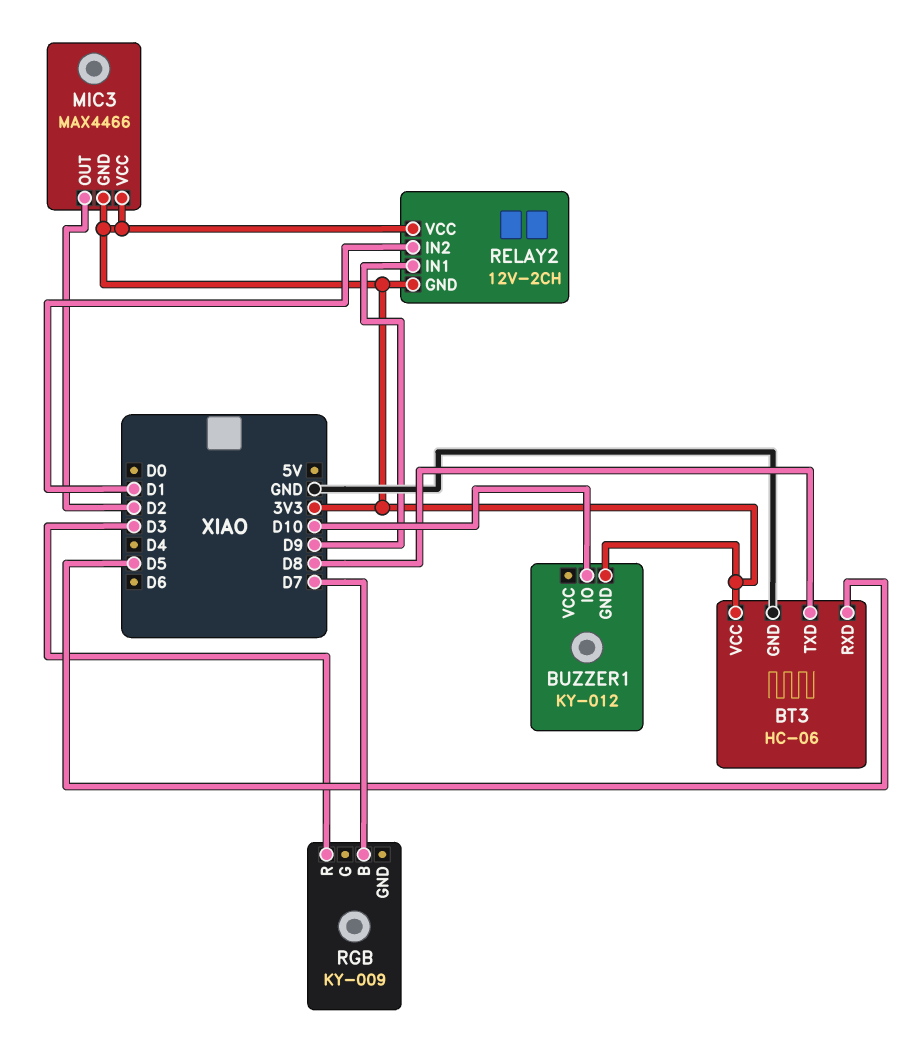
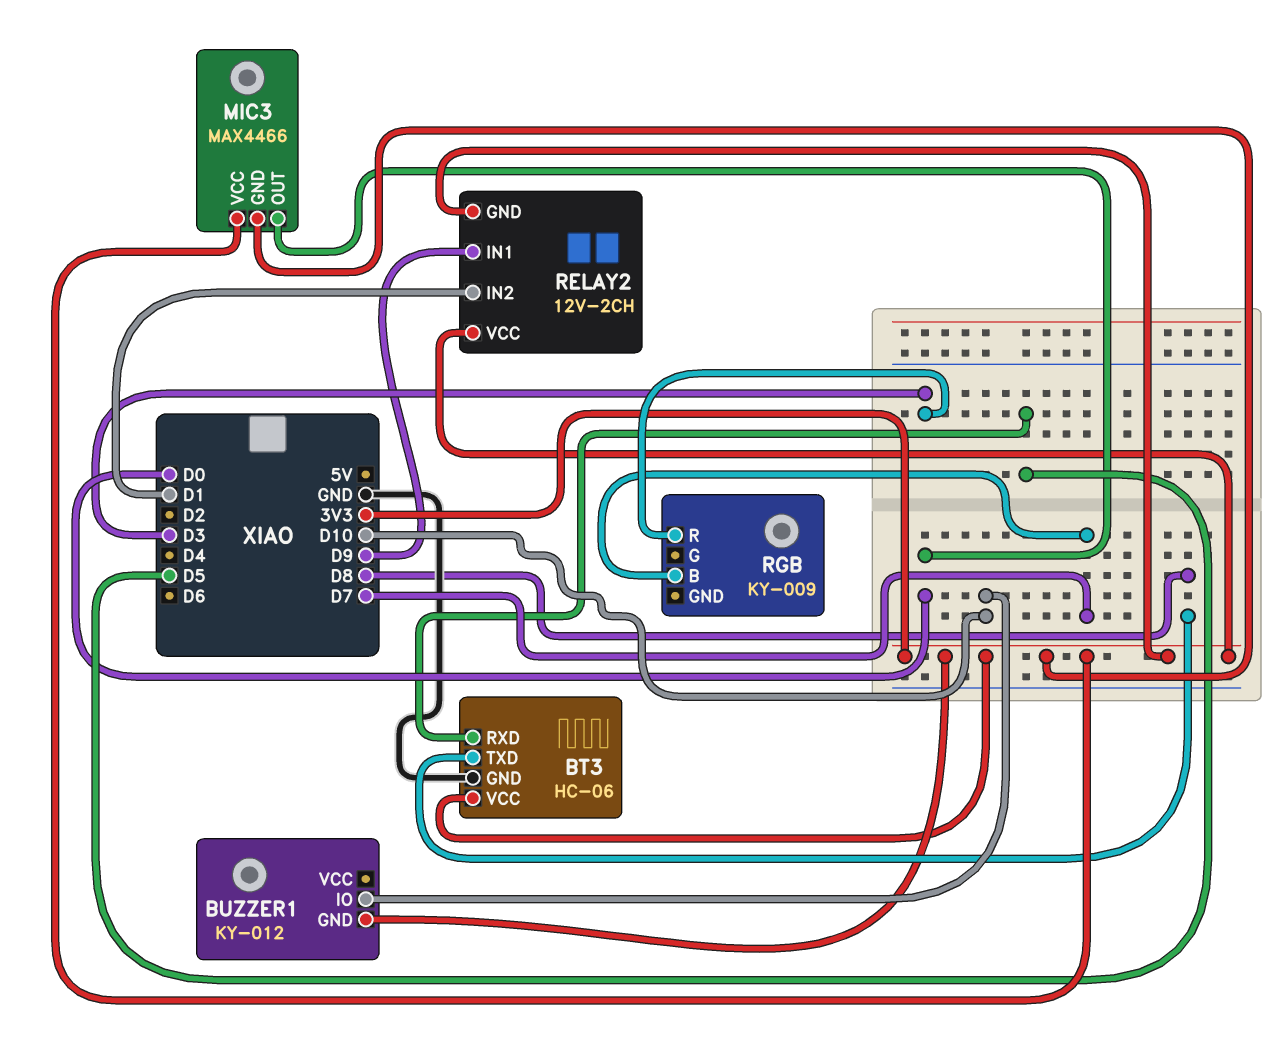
MIC3 pin OUT: D2 -> D0

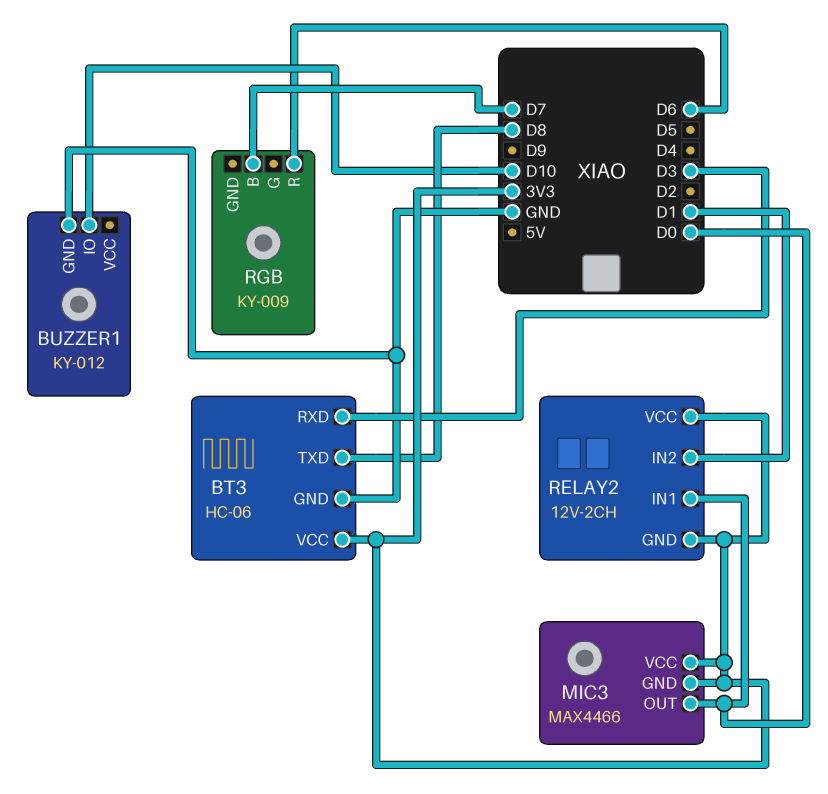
BT3 pin RXD: D5 -> D3
BUZZER1 pin GND: 3V3 -> GND
RELAY2 pin IN1: D9 -> D0
RGB pin R: D3 -> D6

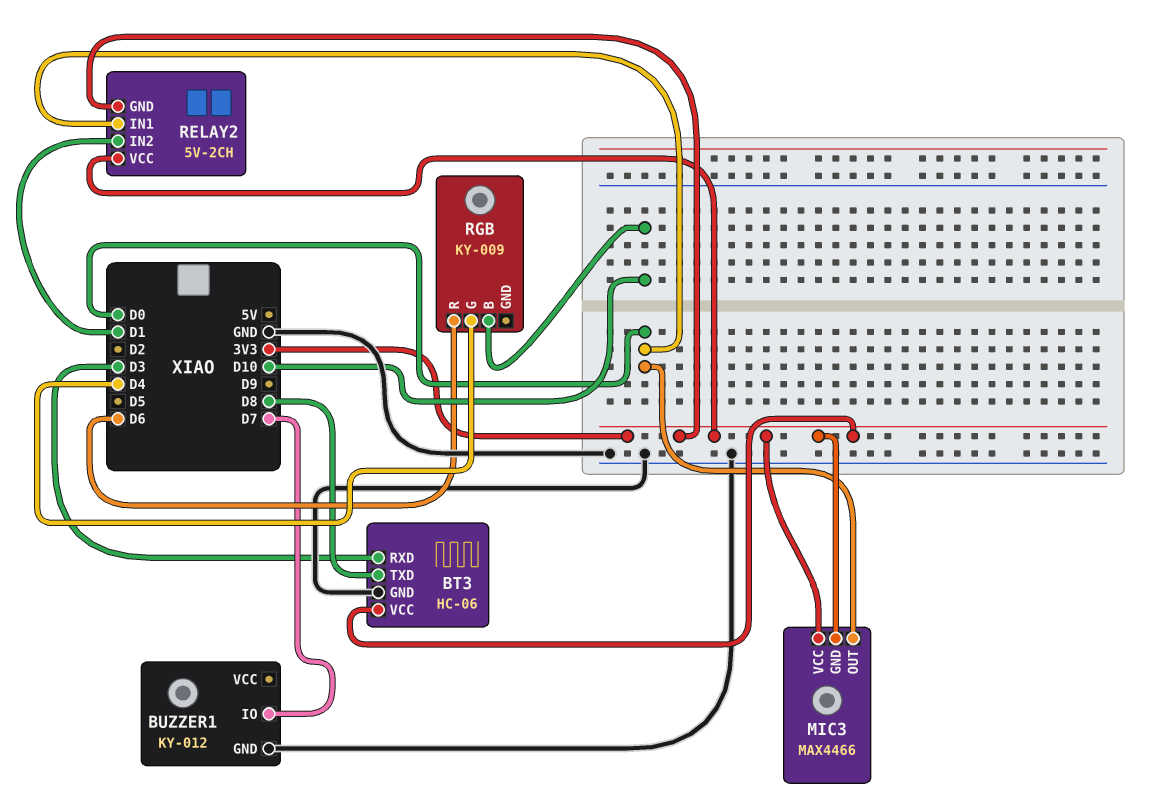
BUZZER1 pin IO: D10 -> D7
RELAY2: 12V-2CH -> 5V-2CH
RGB pin B: D7 -> D10
RGB pin G: none -> D4

